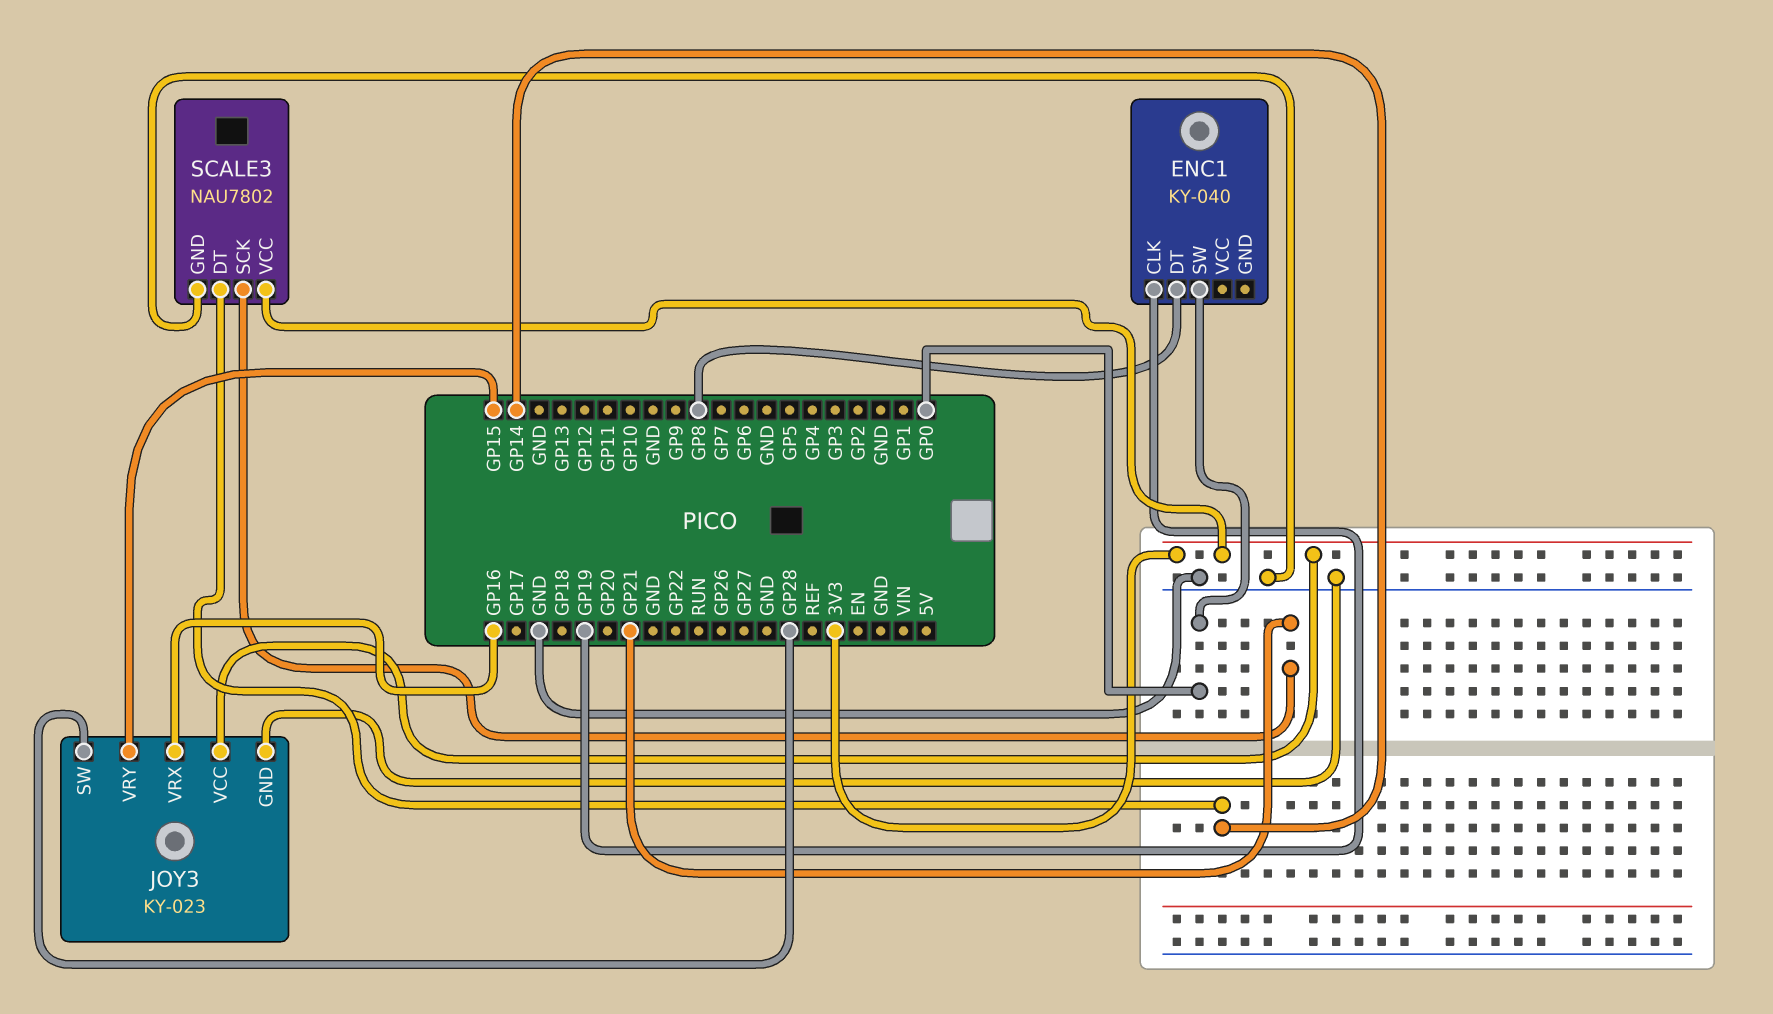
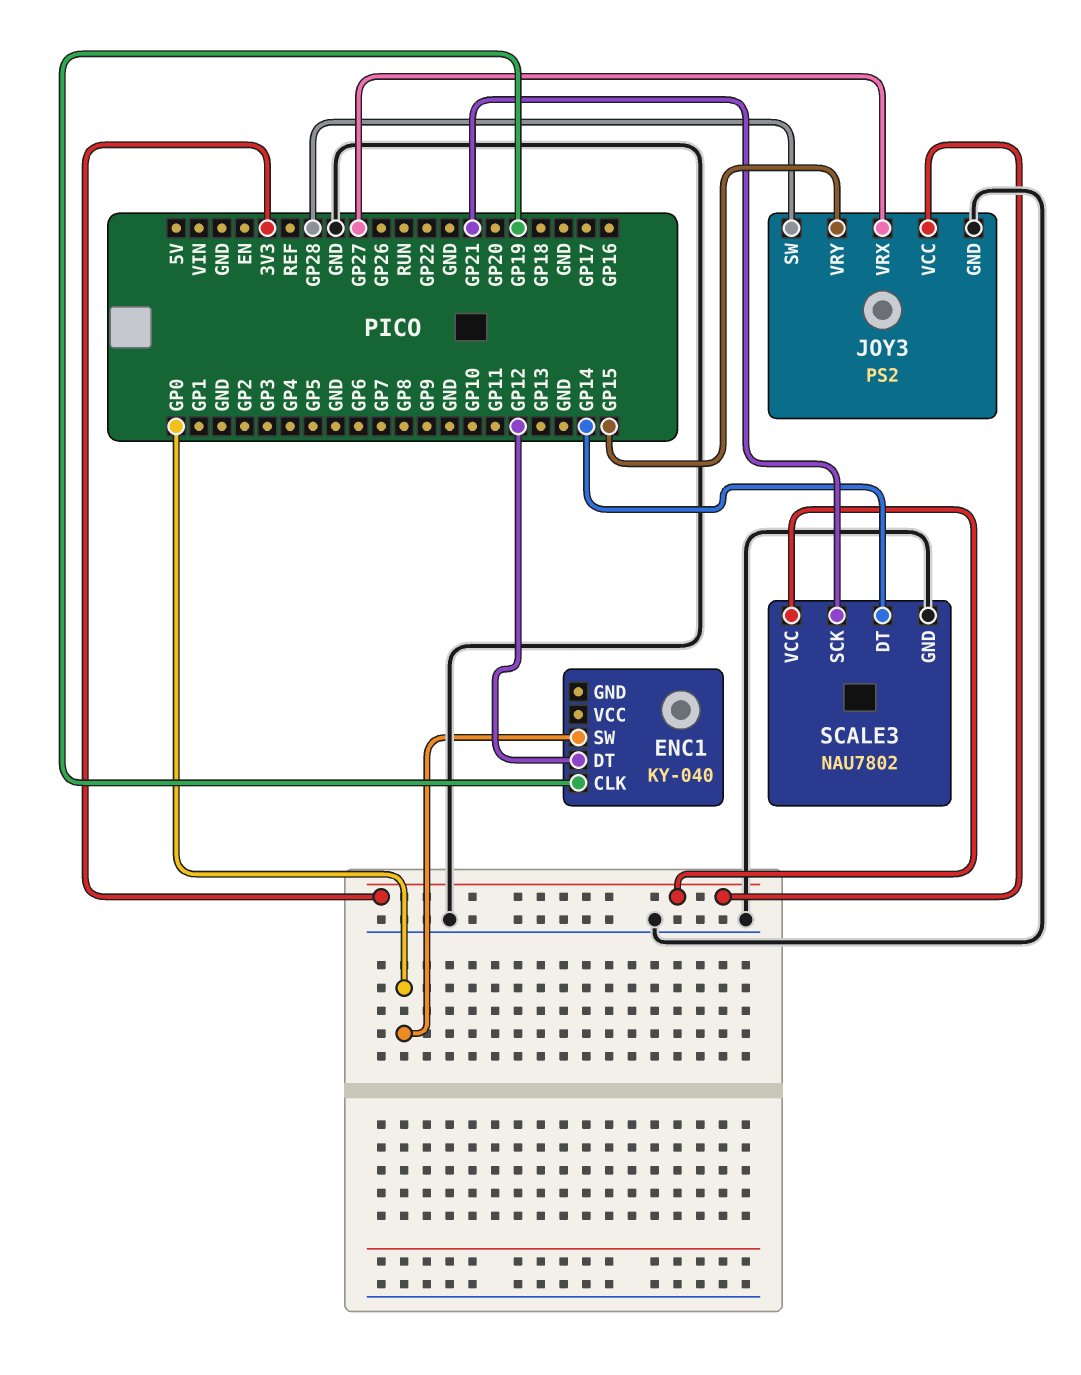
ENC1 pin DT: GP8 -> GP12
JOY3: KY-023 -> PS2
JOY3 pin VRX: GP16 -> GP27

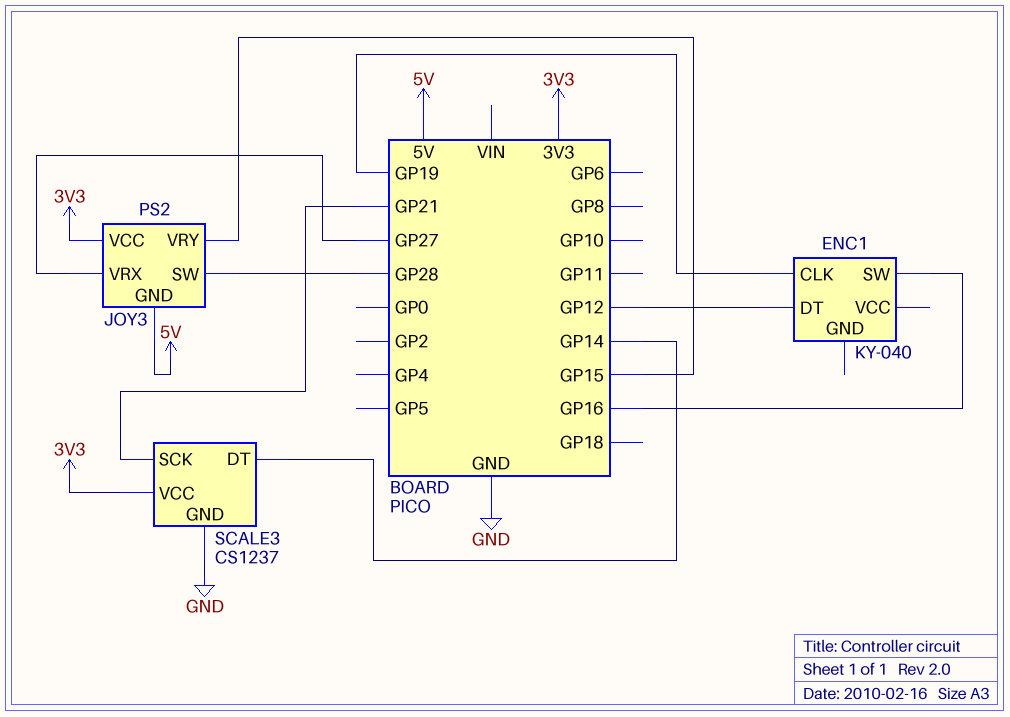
ENC1 pin SW: GP0 -> GP16
JOY3 pin GND: GND -> 5V
SCALE3: NAU7802 -> CS1237

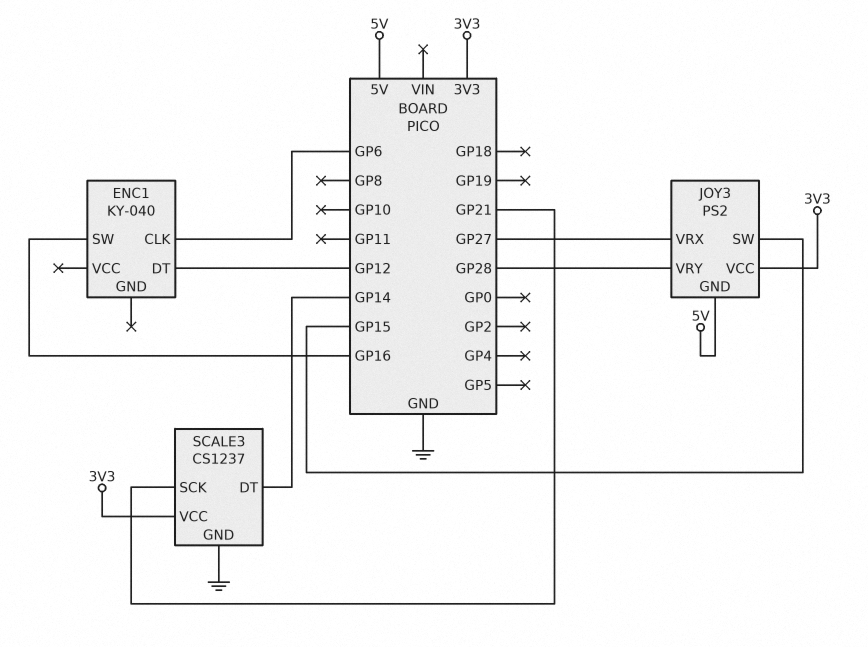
ENC1 pin CLK: GP19 -> GP6
JOY3 pin SW: GP28 -> GP15
JOY3 pin VRY: GP15 -> GP28

